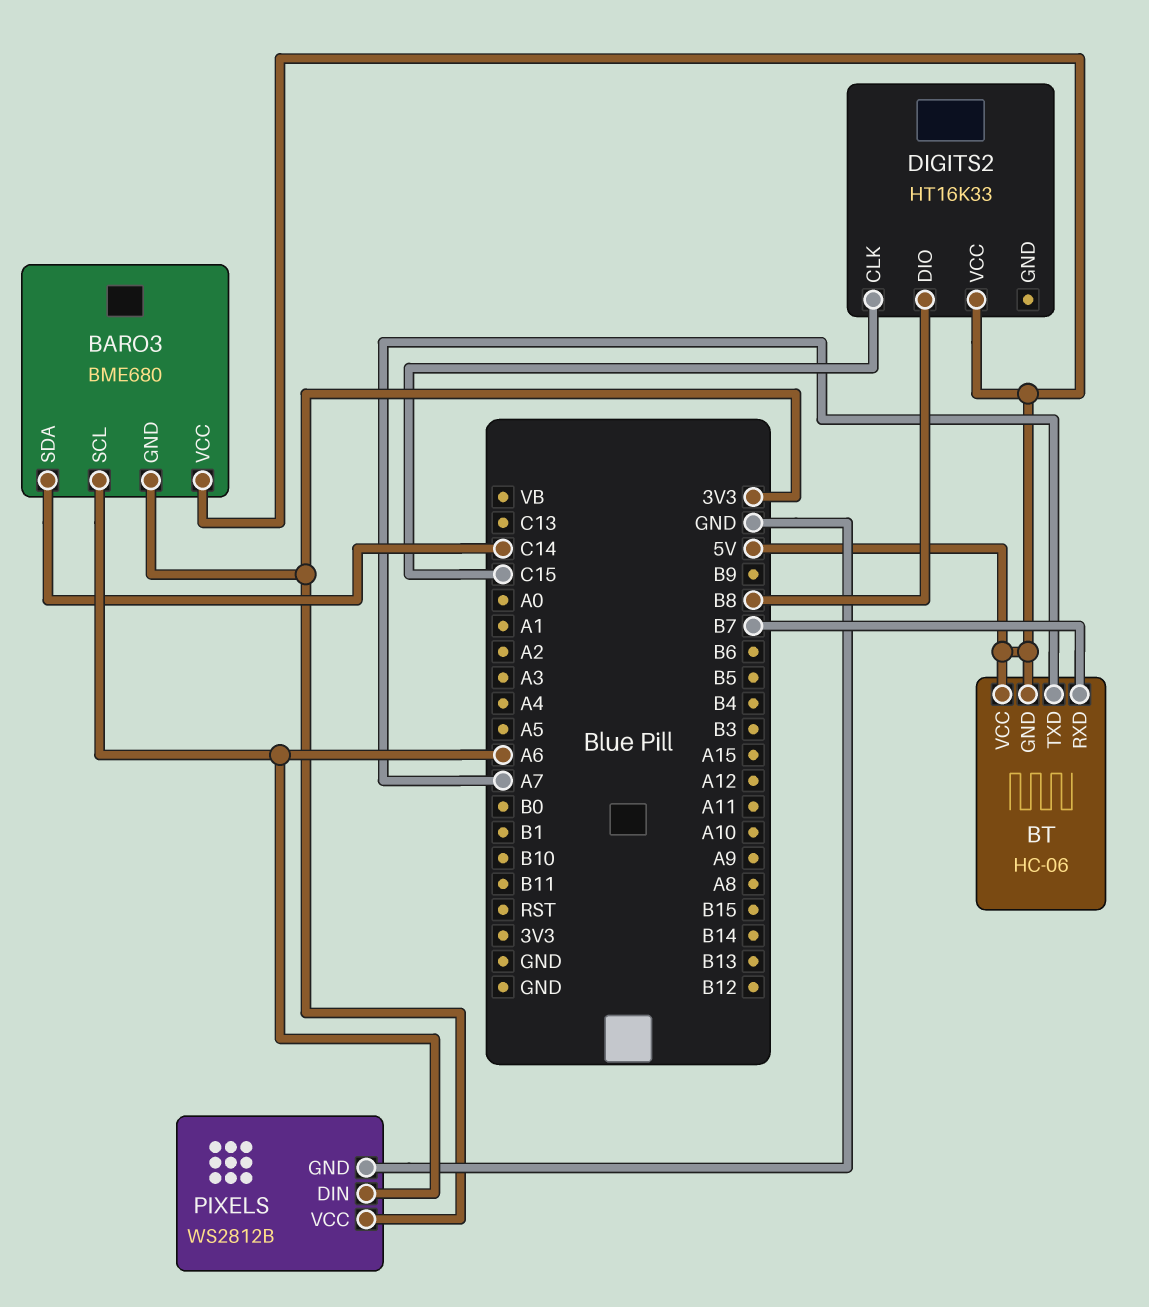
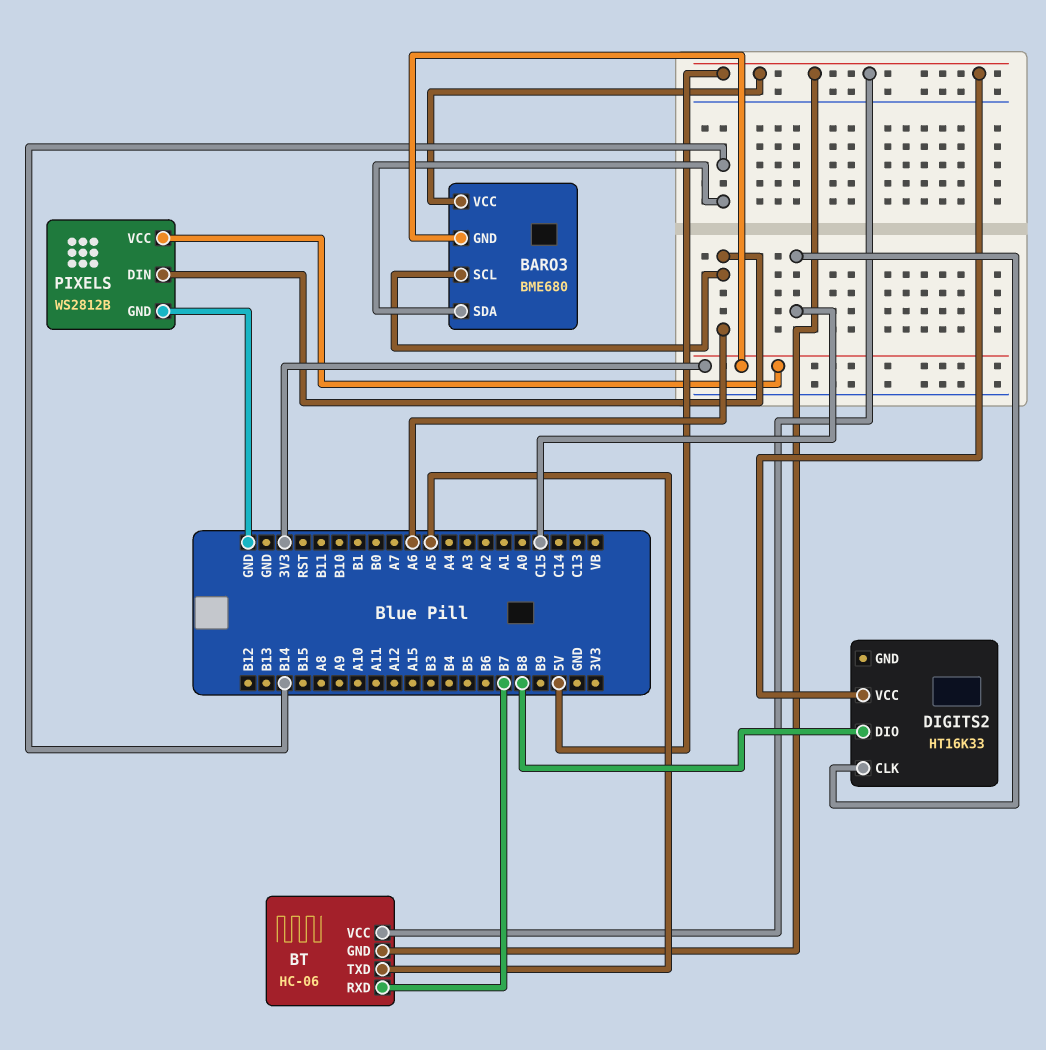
BARO3 pin SDA: C14 -> B14
BT pin TXD: A7 -> A5

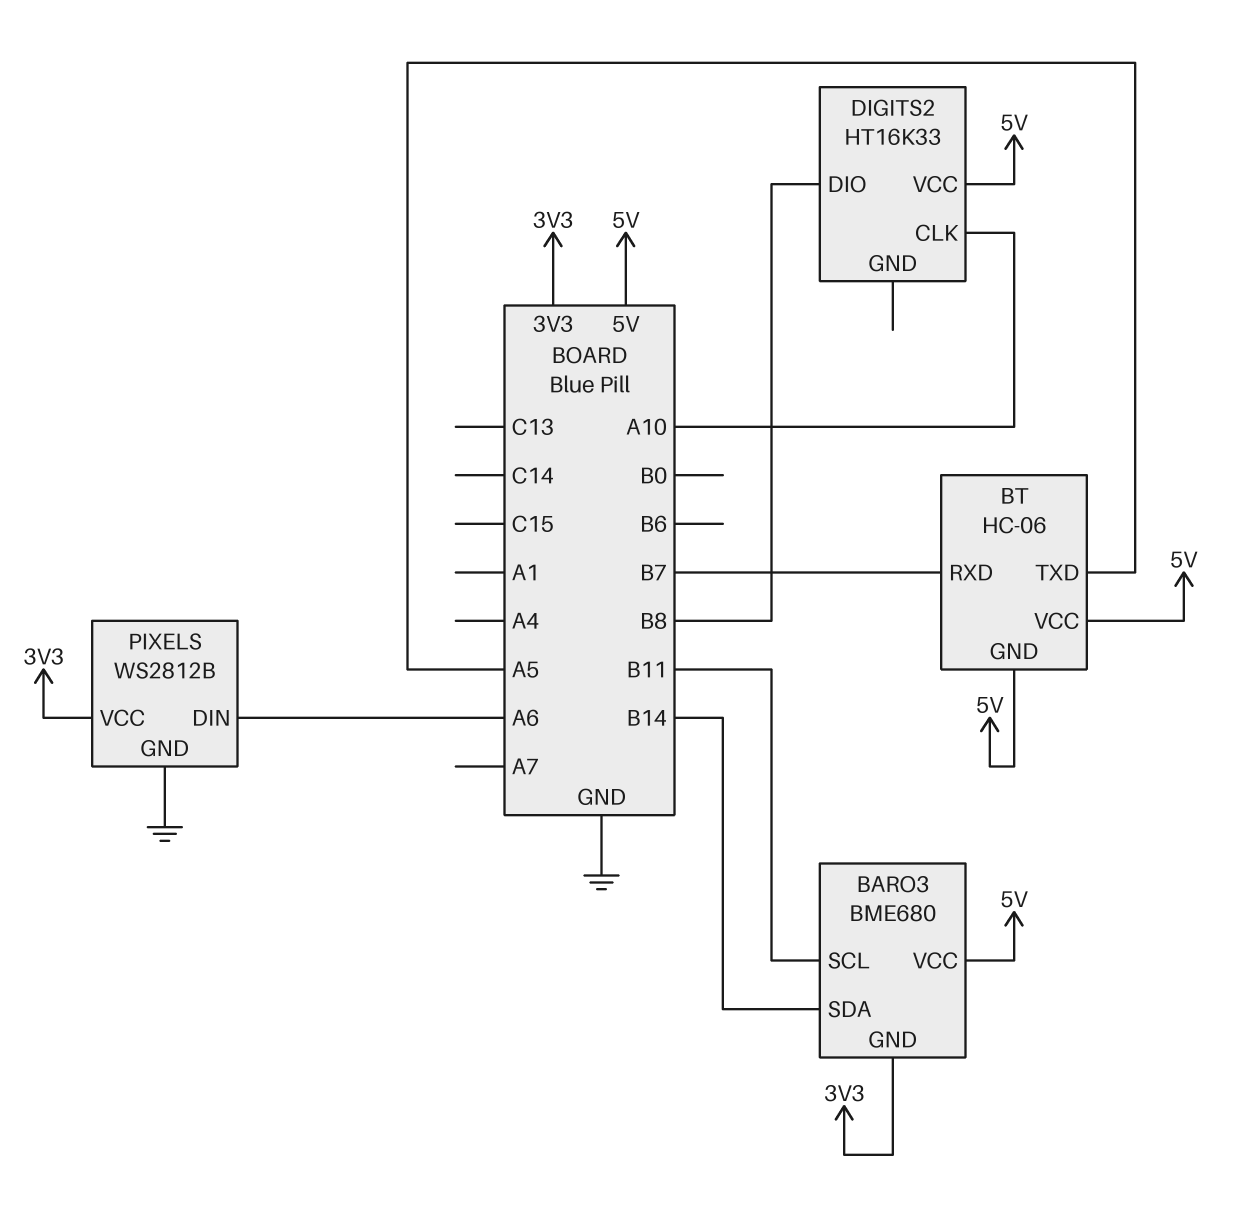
BARO3 pin SCL: A6 -> B11
DIGITS2 pin CLK: C15 -> A10

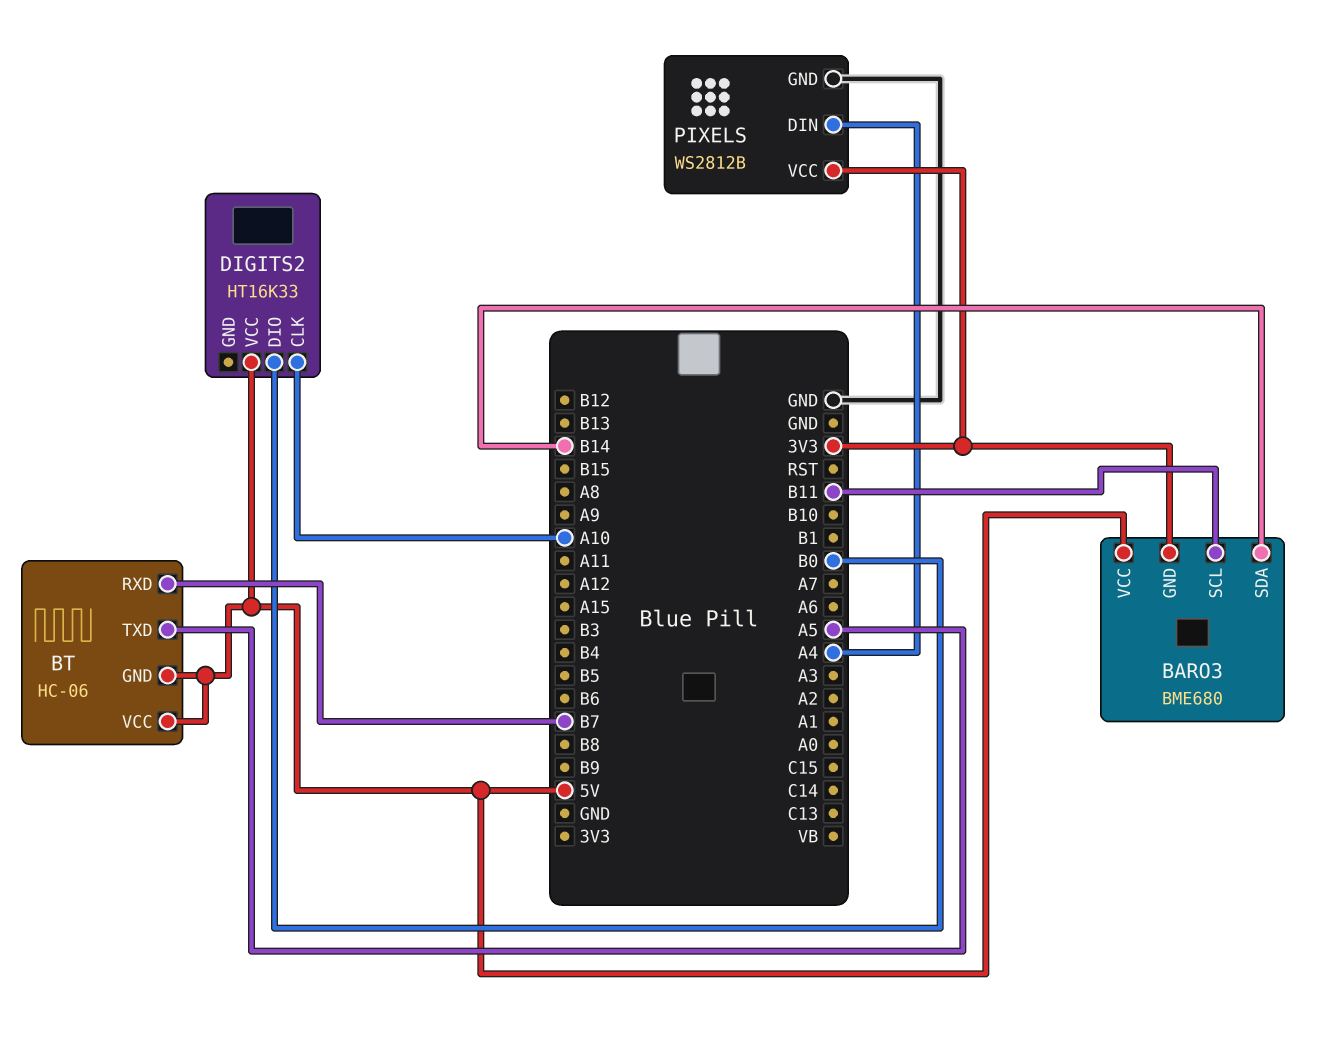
DIGITS2 pin DIO: B8 -> B0
PIXELS pin DIN: A6 -> A4

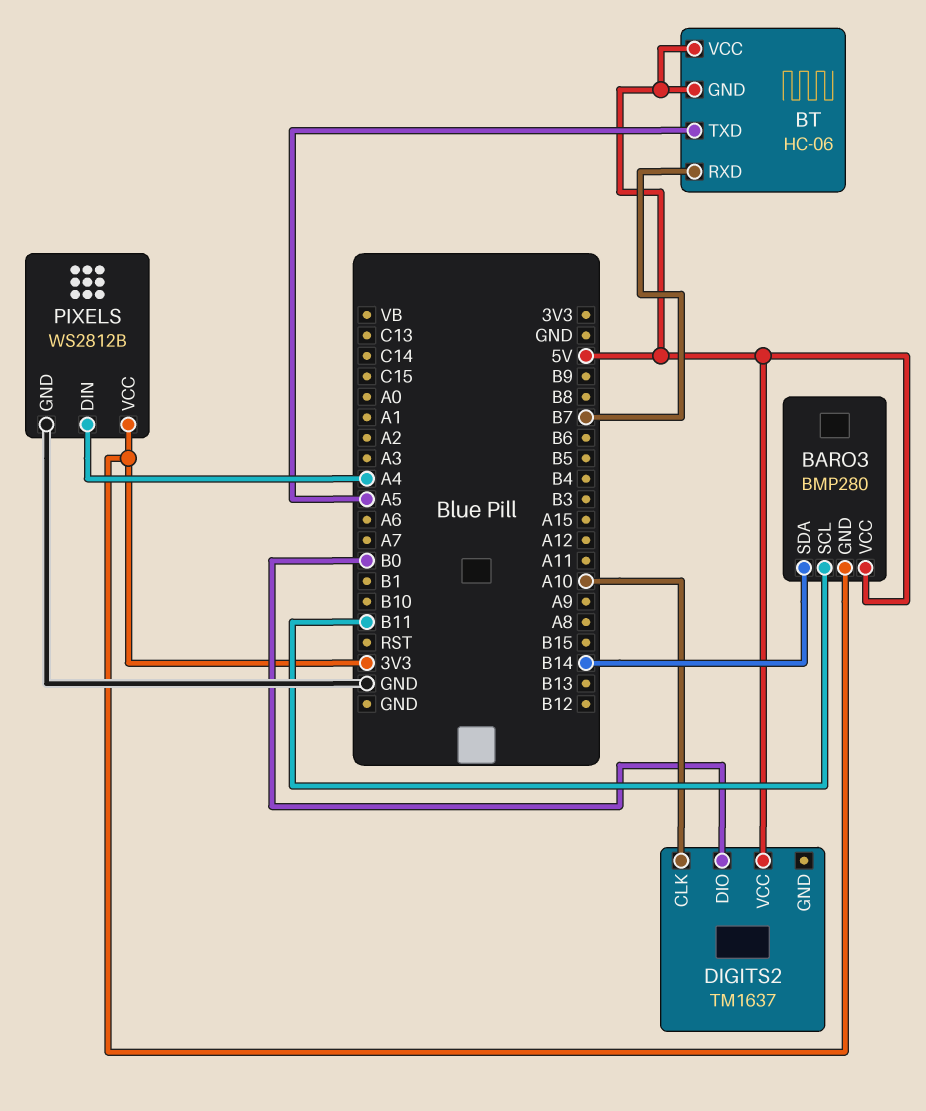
BARO3: BME680 -> BMP280
DIGITS2: HT16K33 -> TM1637

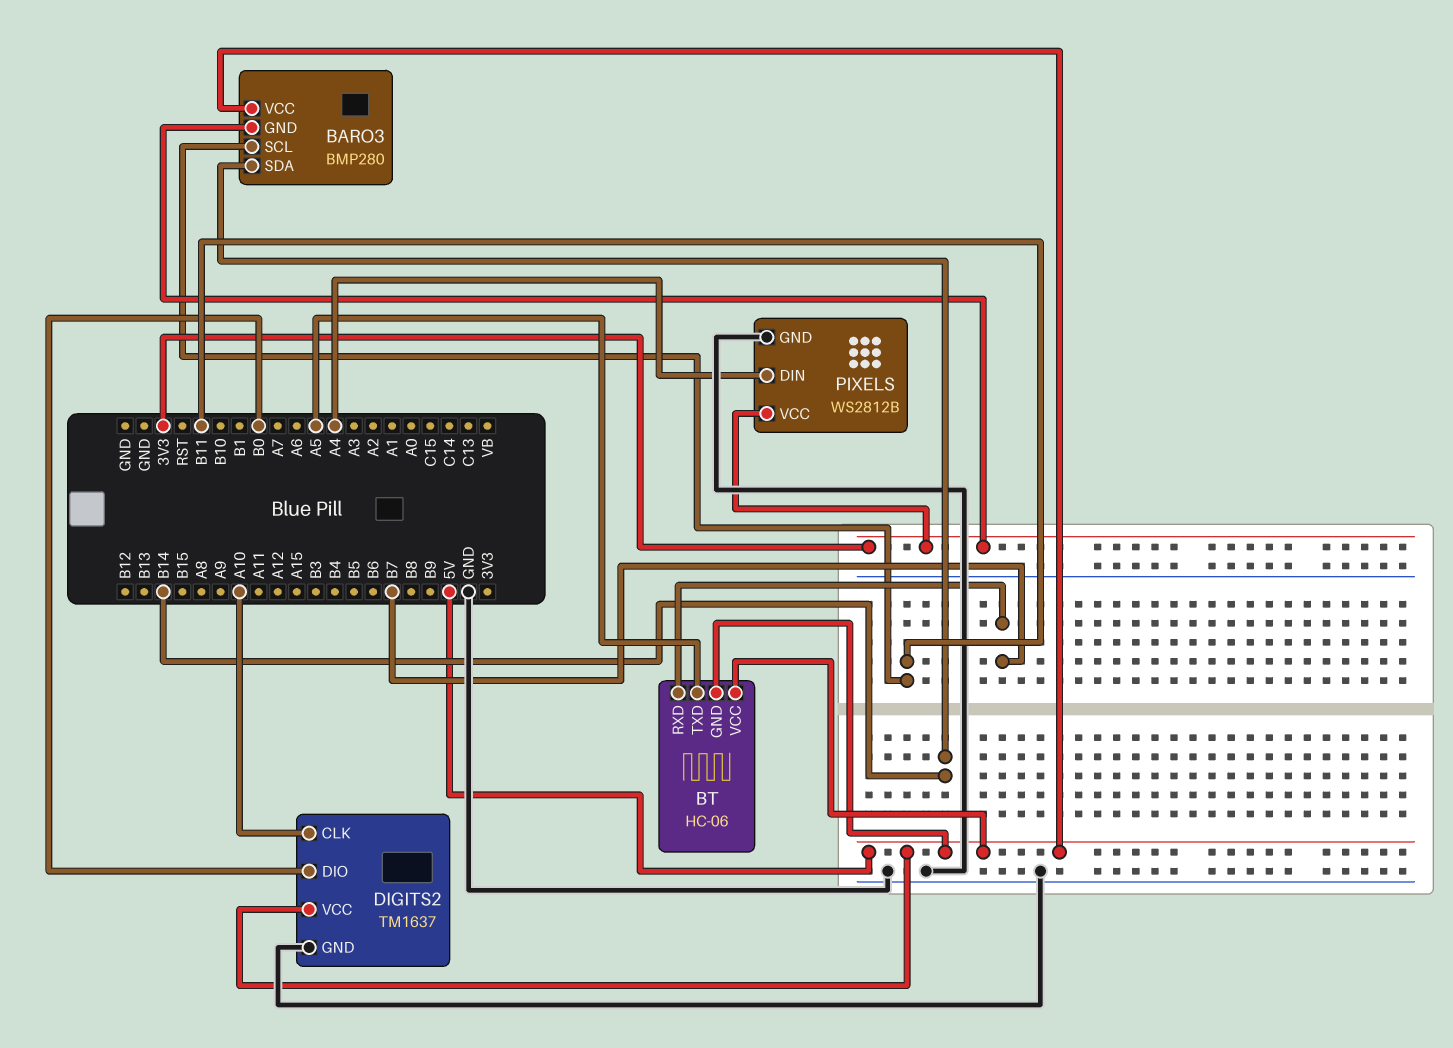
DIGITS2 pin GND: none -> GND

